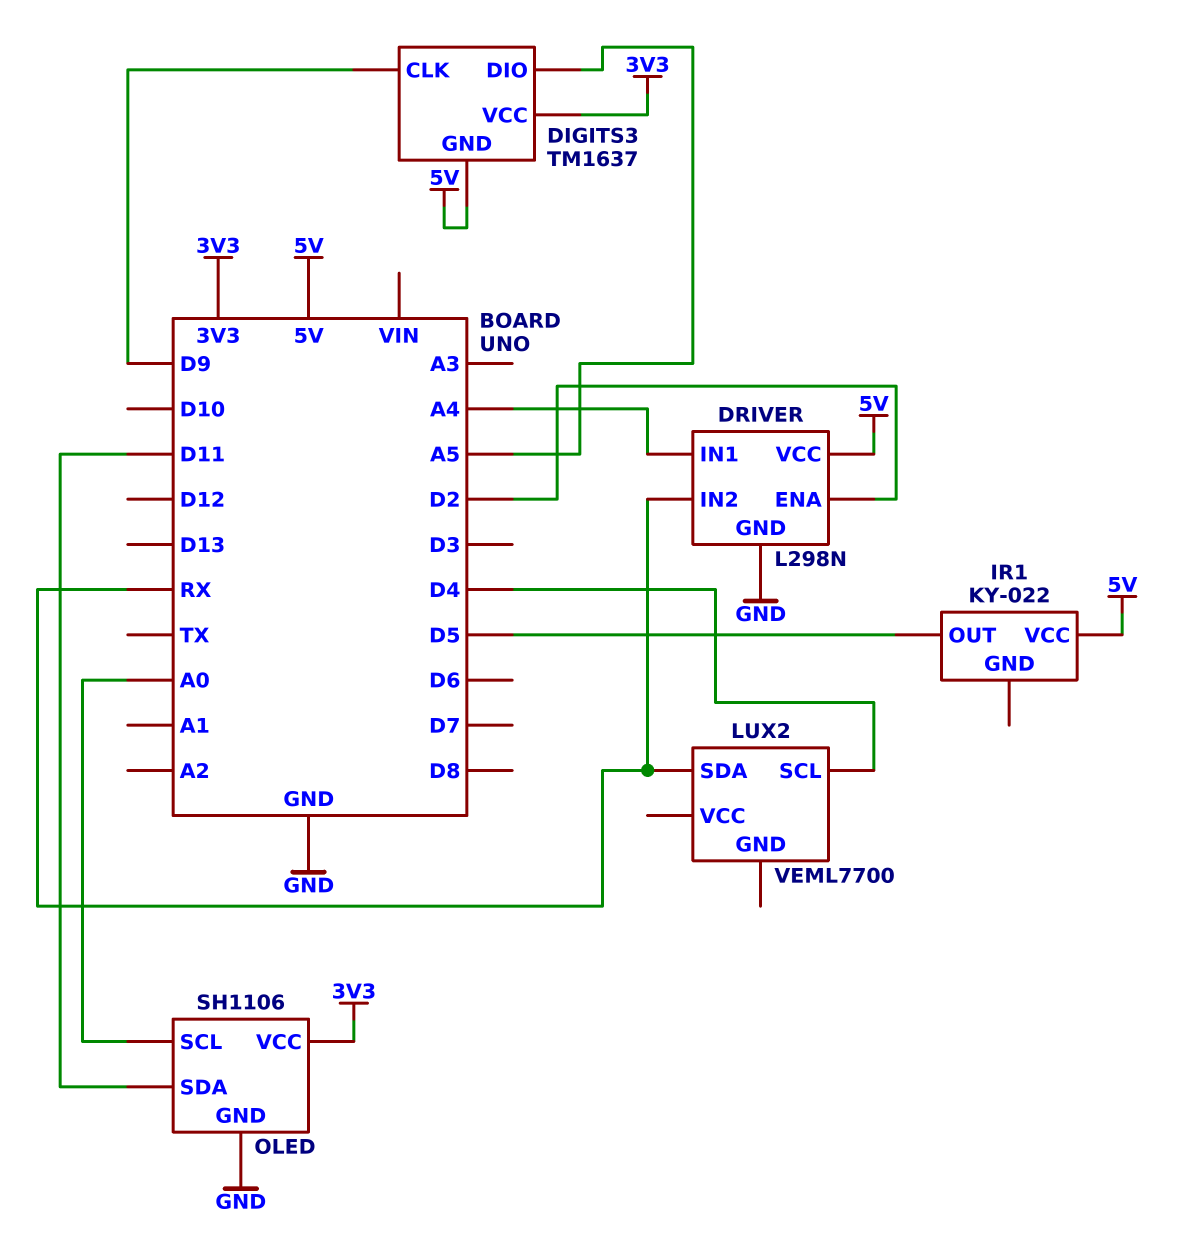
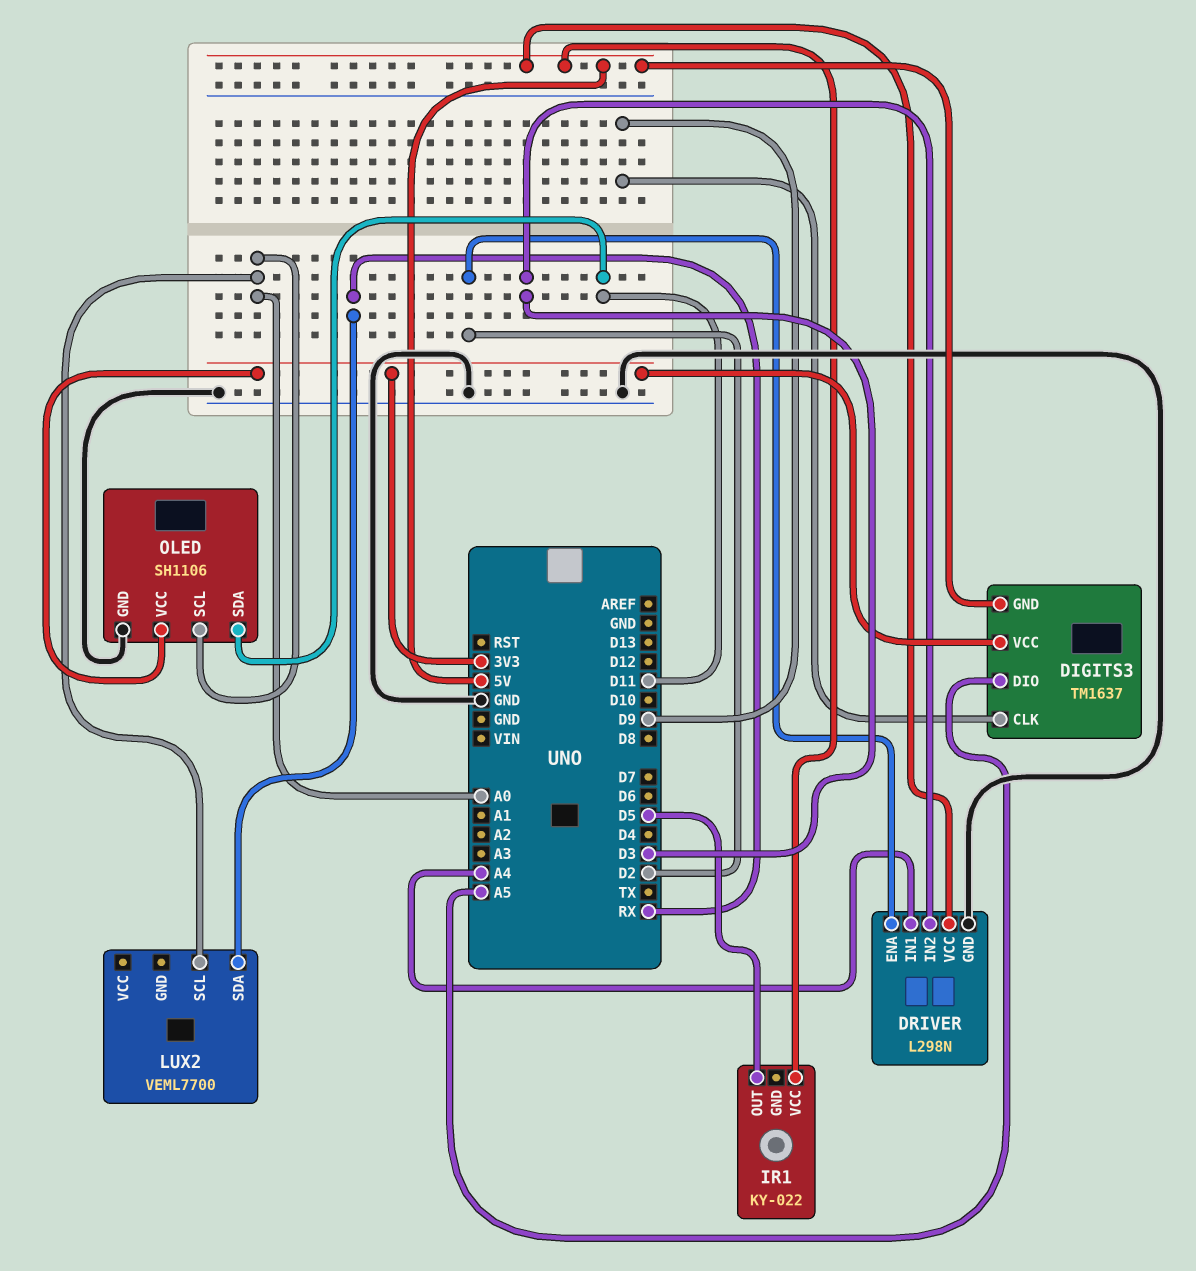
DRIVER pin IN2: RX -> D3
LUX2 pin SCL: D4 -> A0

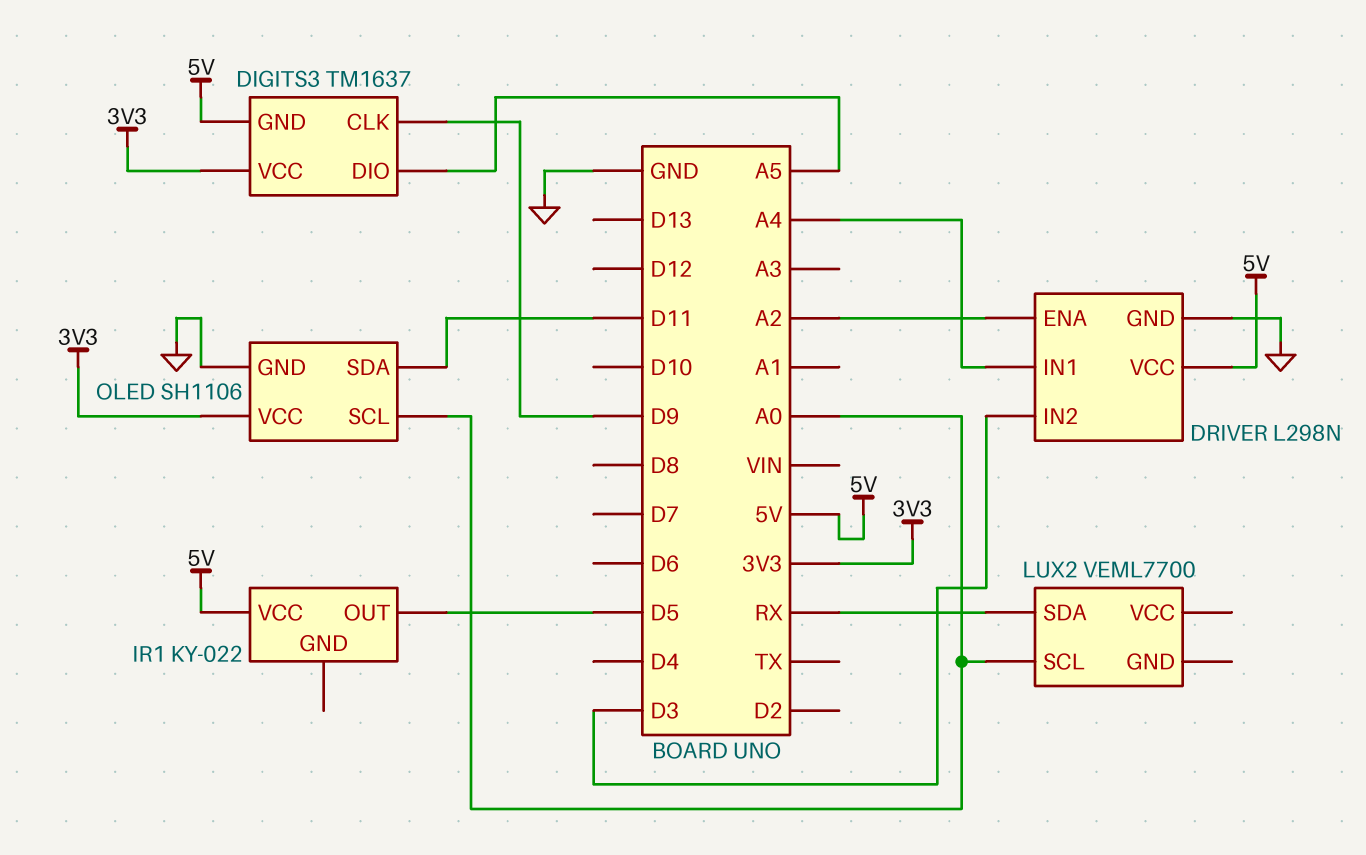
DRIVER pin ENA: D2 -> A2

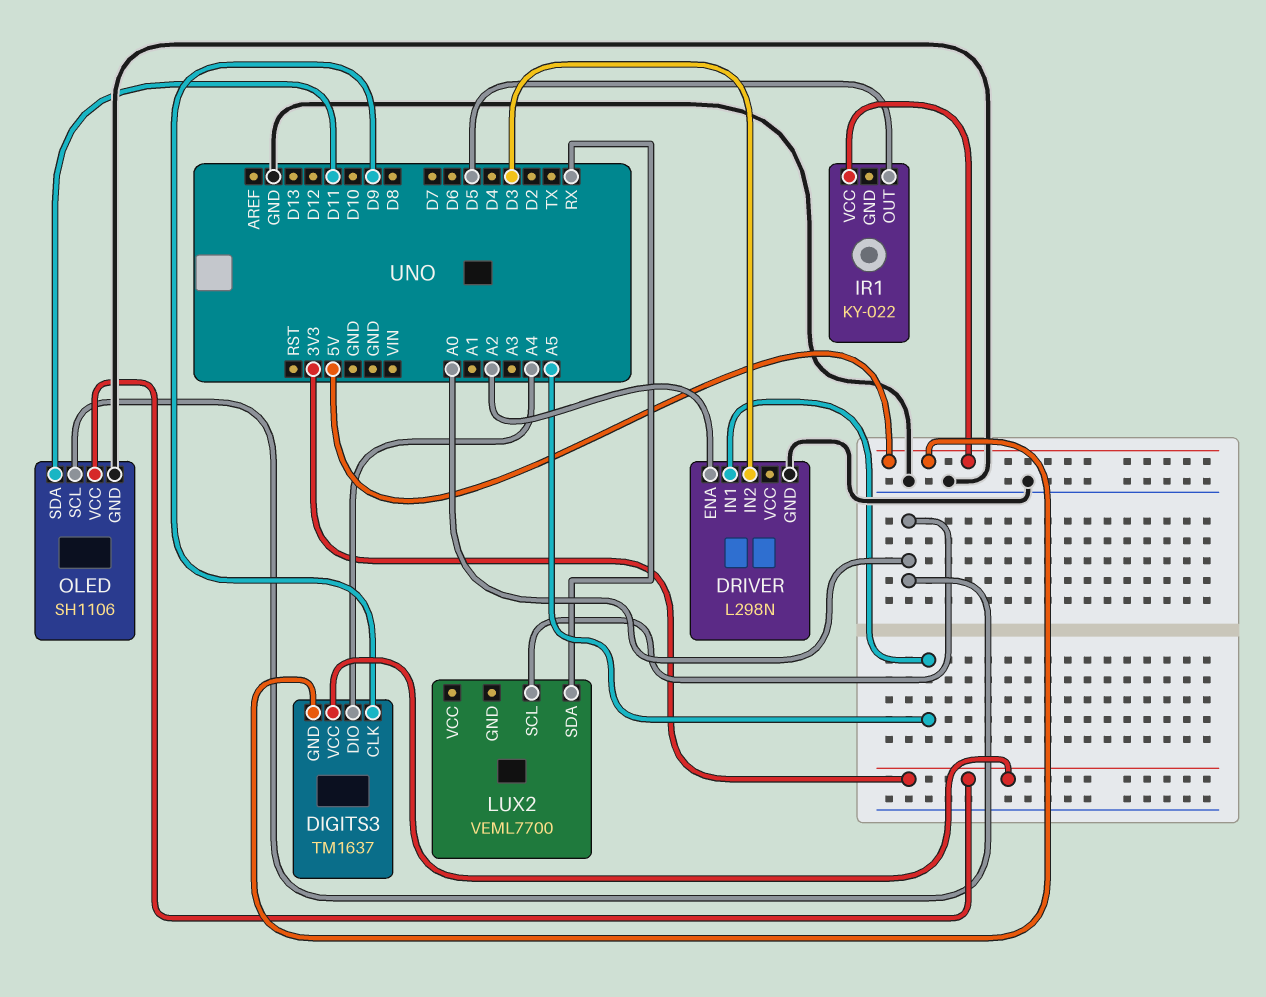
DIGITS3 pin DIO: A5 -> A4
DRIVER pin IN1: A4 -> A5
DRIVER pin VCC: 5V -> none

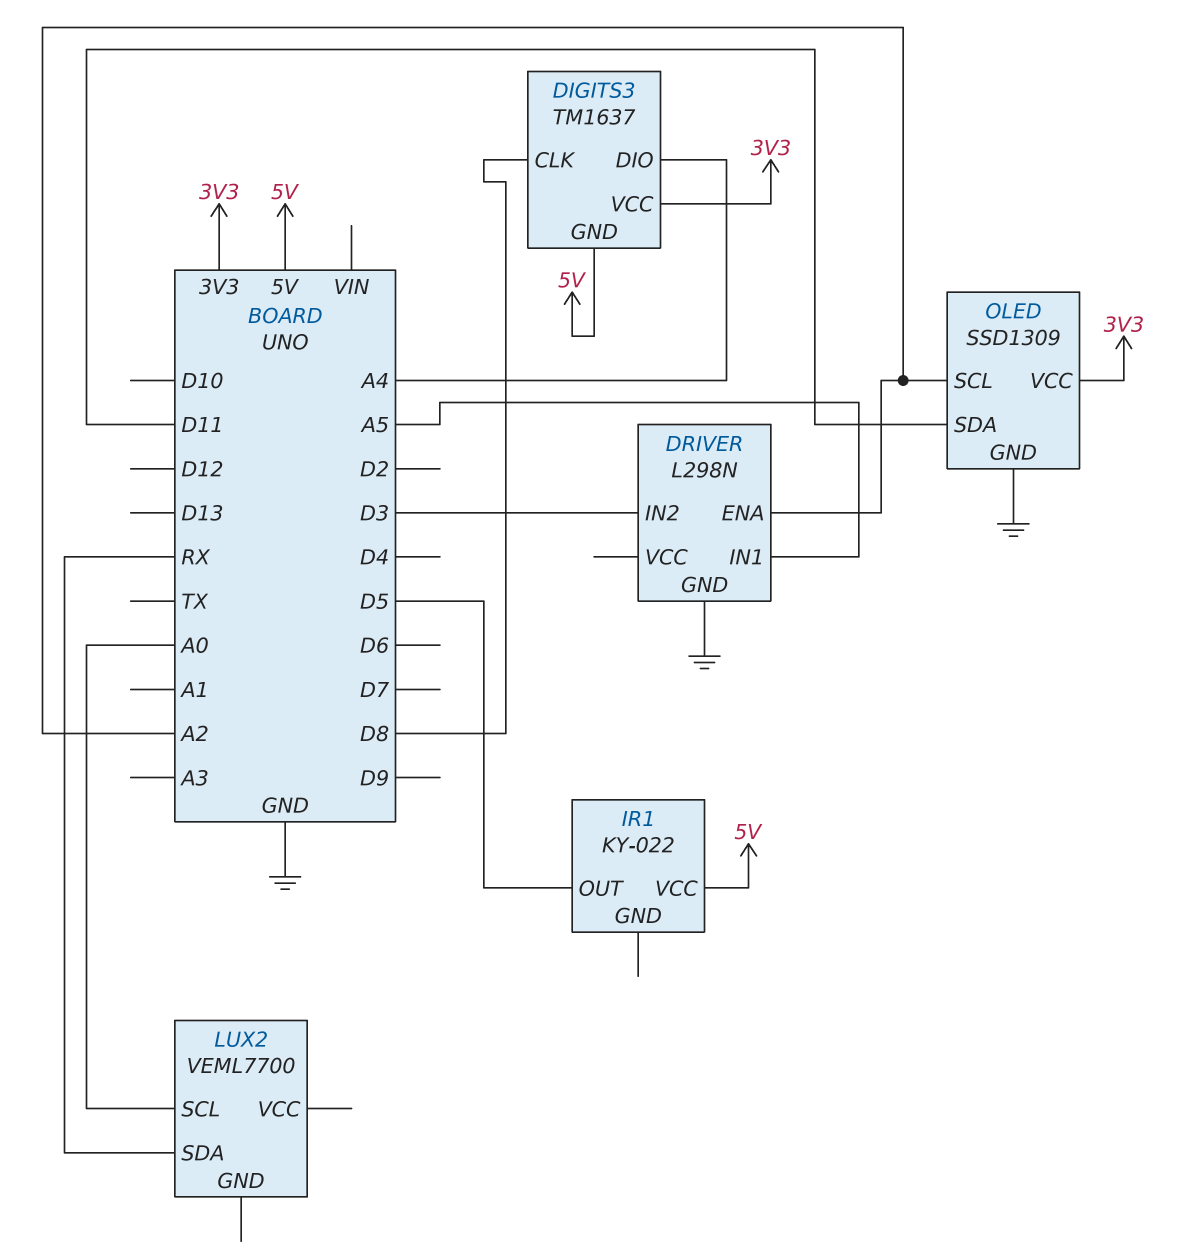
DIGITS3 pin CLK: D9 -> D8
OLED: SH1106 -> SSD1309
OLED pin SCL: A0 -> A2

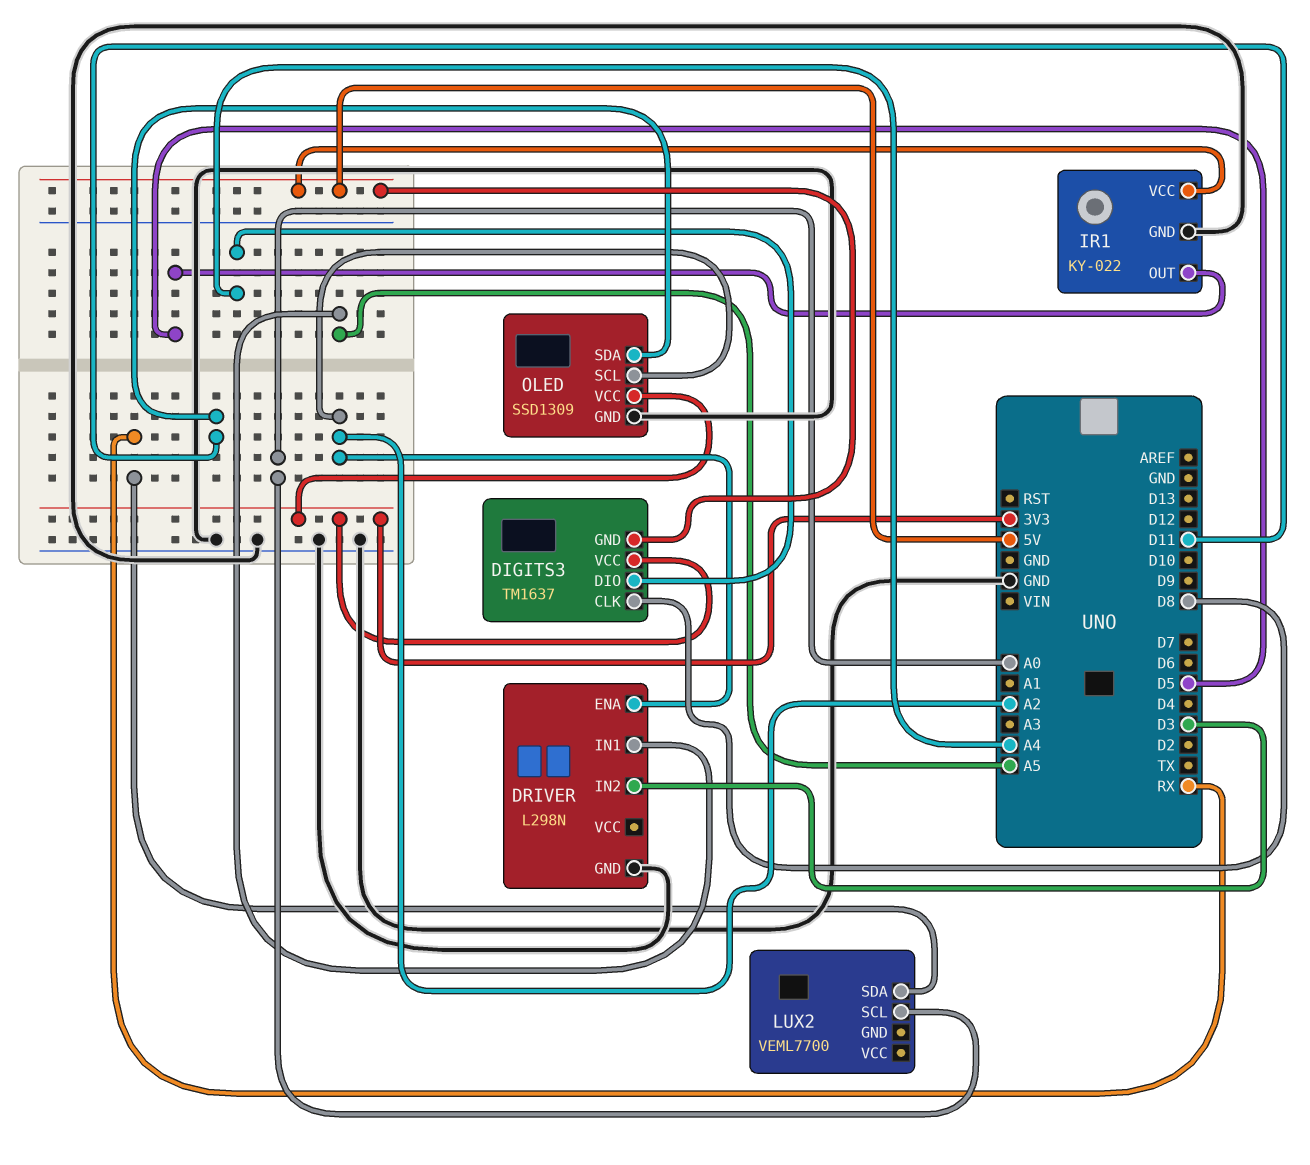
IR1 pin GND: none -> GND

